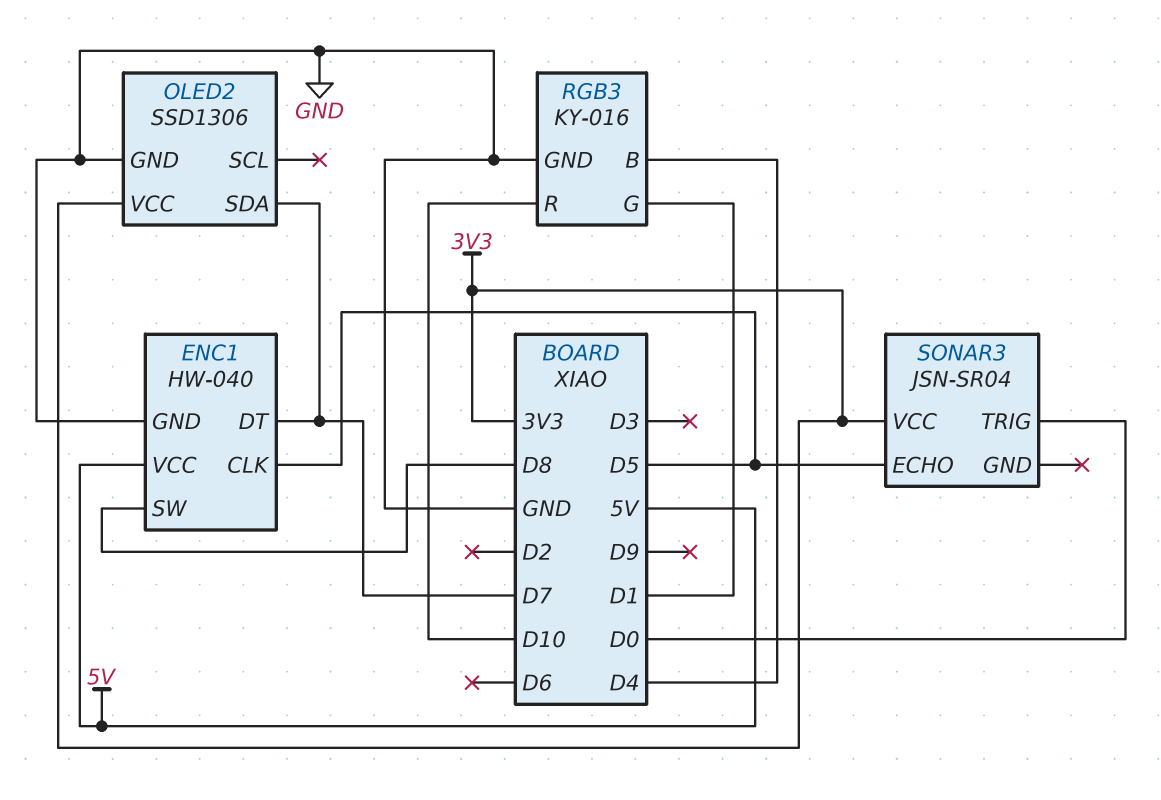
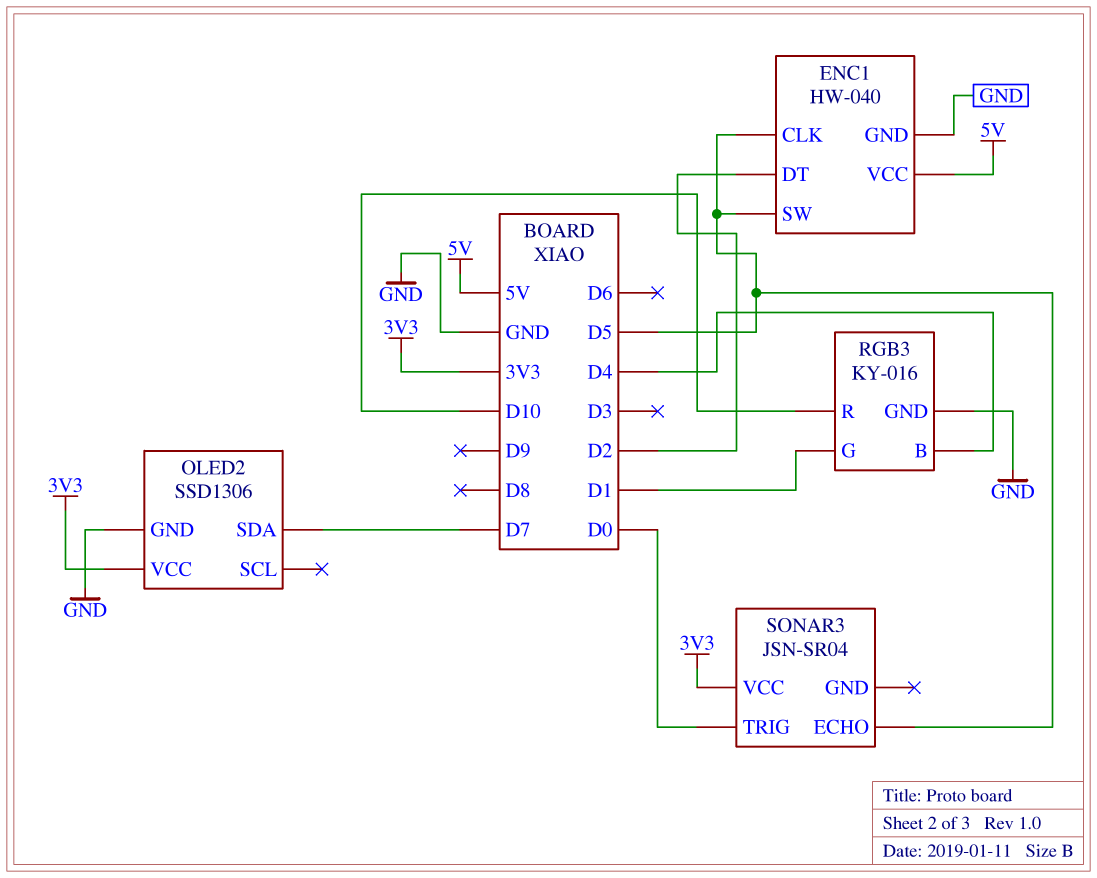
ENC1 pin DT: D7 -> D2
ENC1 pin SW: D8 -> D5

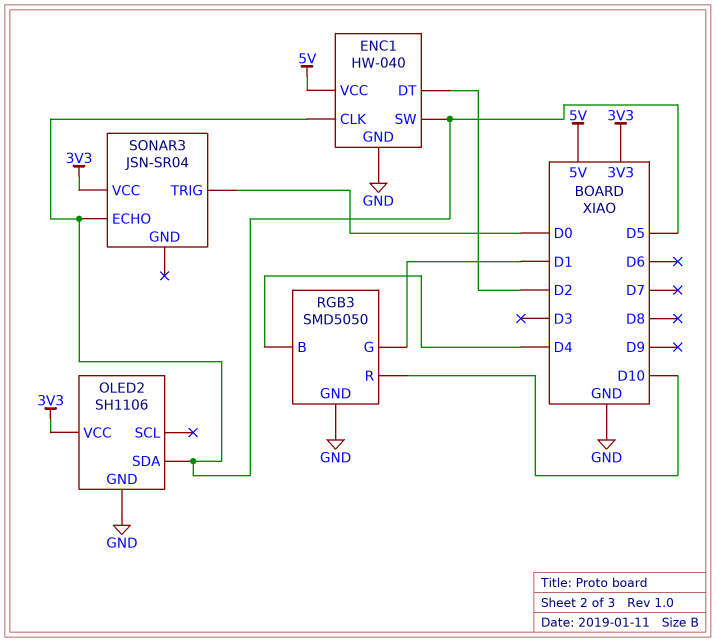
OLED2: SSD1306 -> SH1106
OLED2 pin SDA: D7 -> D5
RGB3: KY-016 -> SMD5050

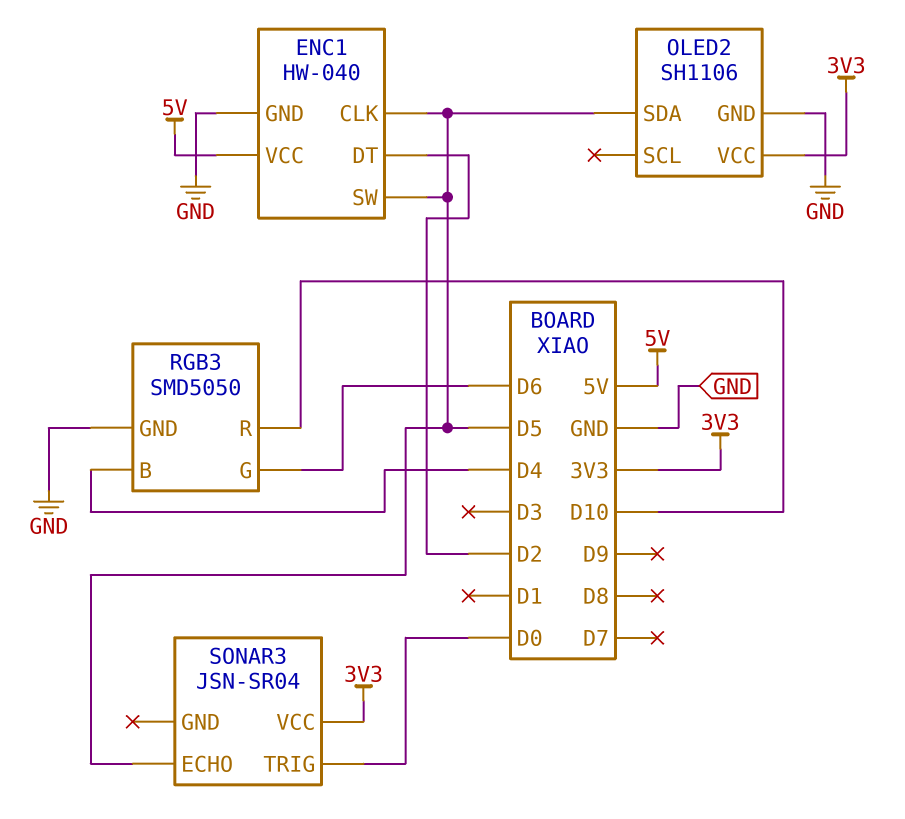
RGB3 pin G: D1 -> D6

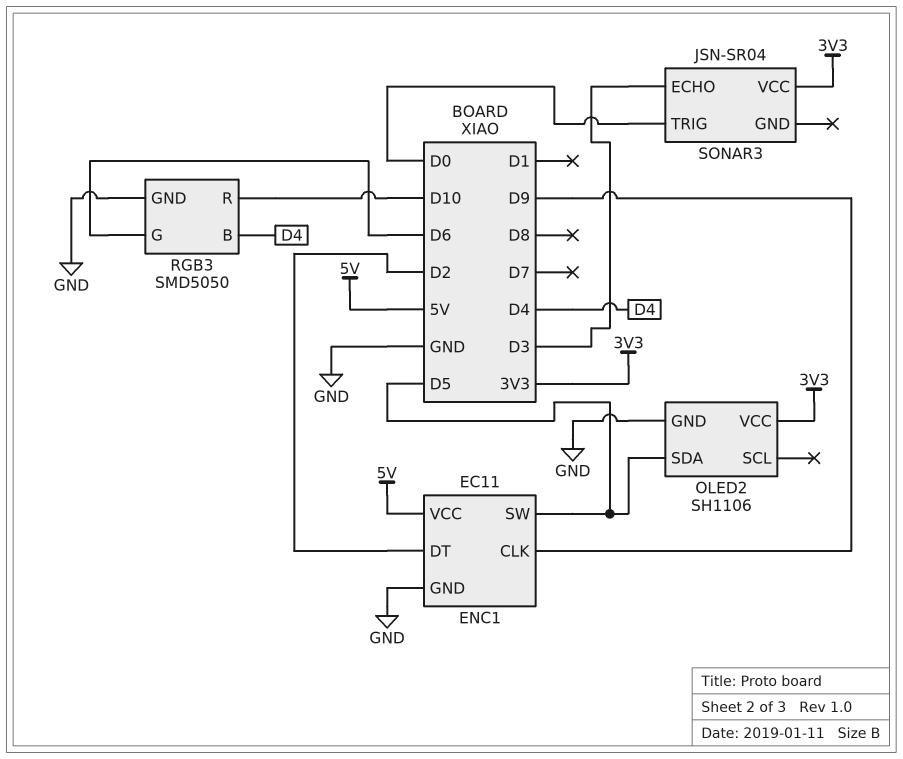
ENC1: HW-040 -> EC11
ENC1 pin CLK: D5 -> D9
SONAR3 pin ECHO: D5 -> D3

